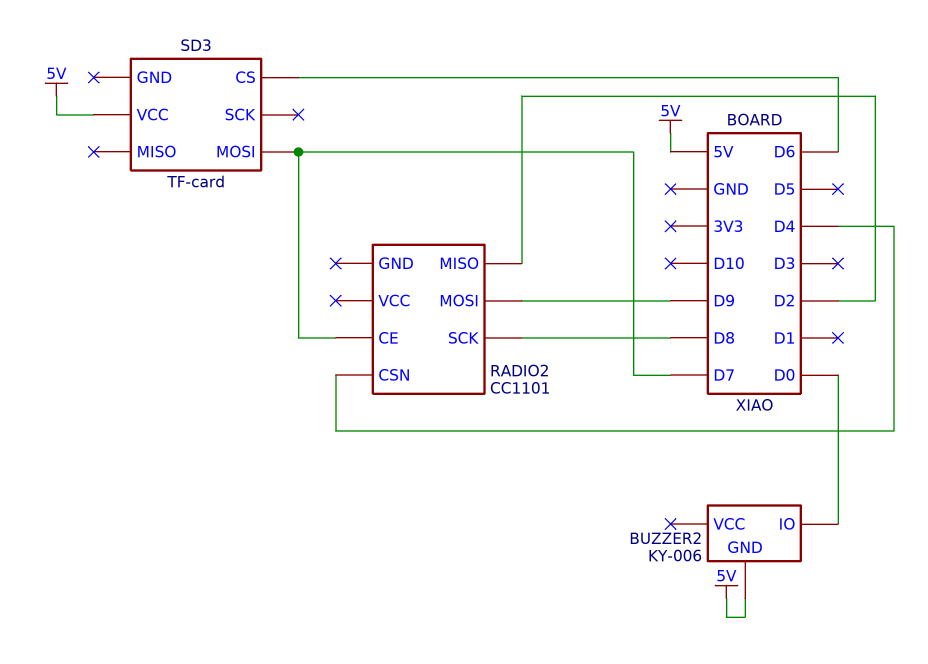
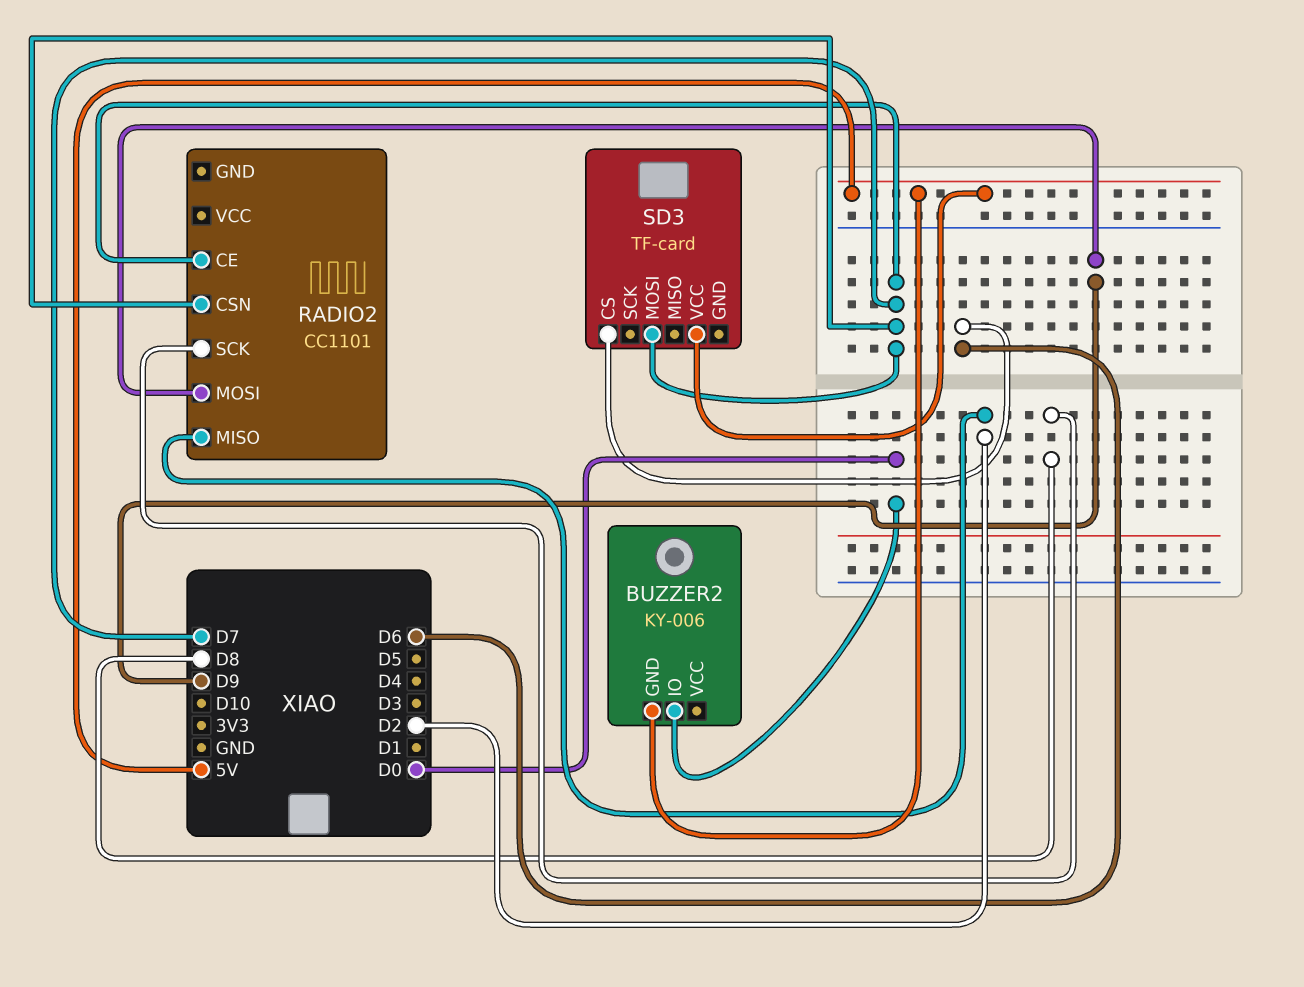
RADIO2 pin CSN: D4 -> D7

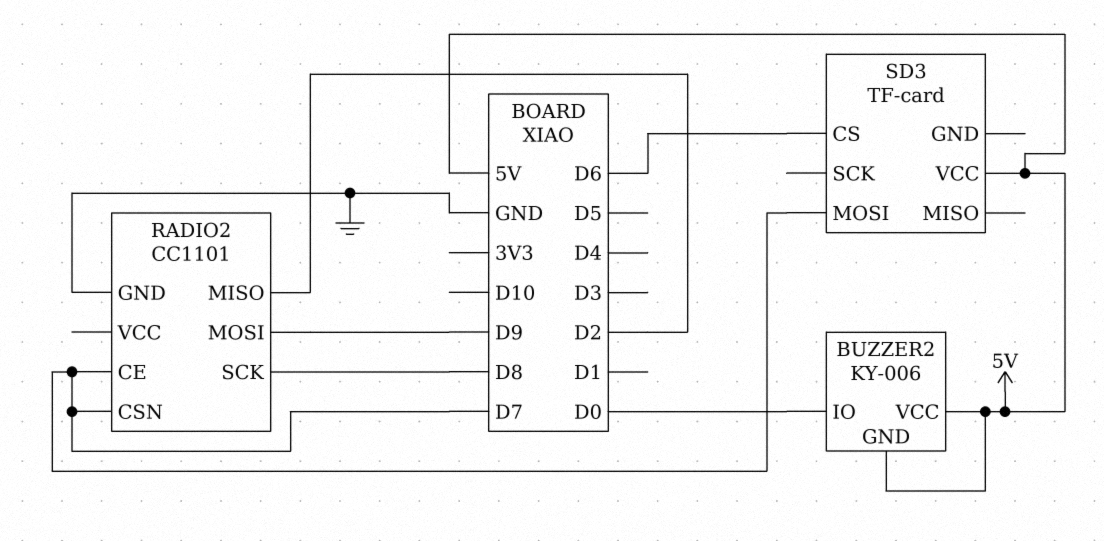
BUZZER2 pin VCC: none -> 5V
RADIO2 pin GND: none -> GND

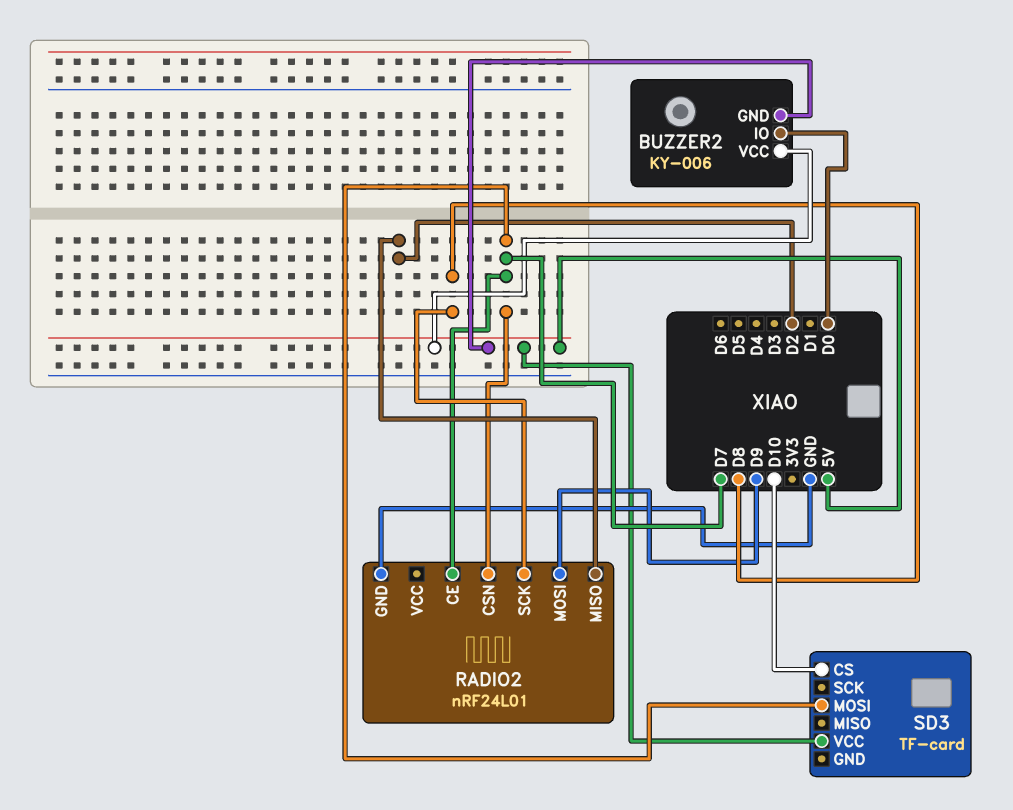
RADIO2: CC1101 -> nRF24L01
SD3 pin CS: D6 -> D10

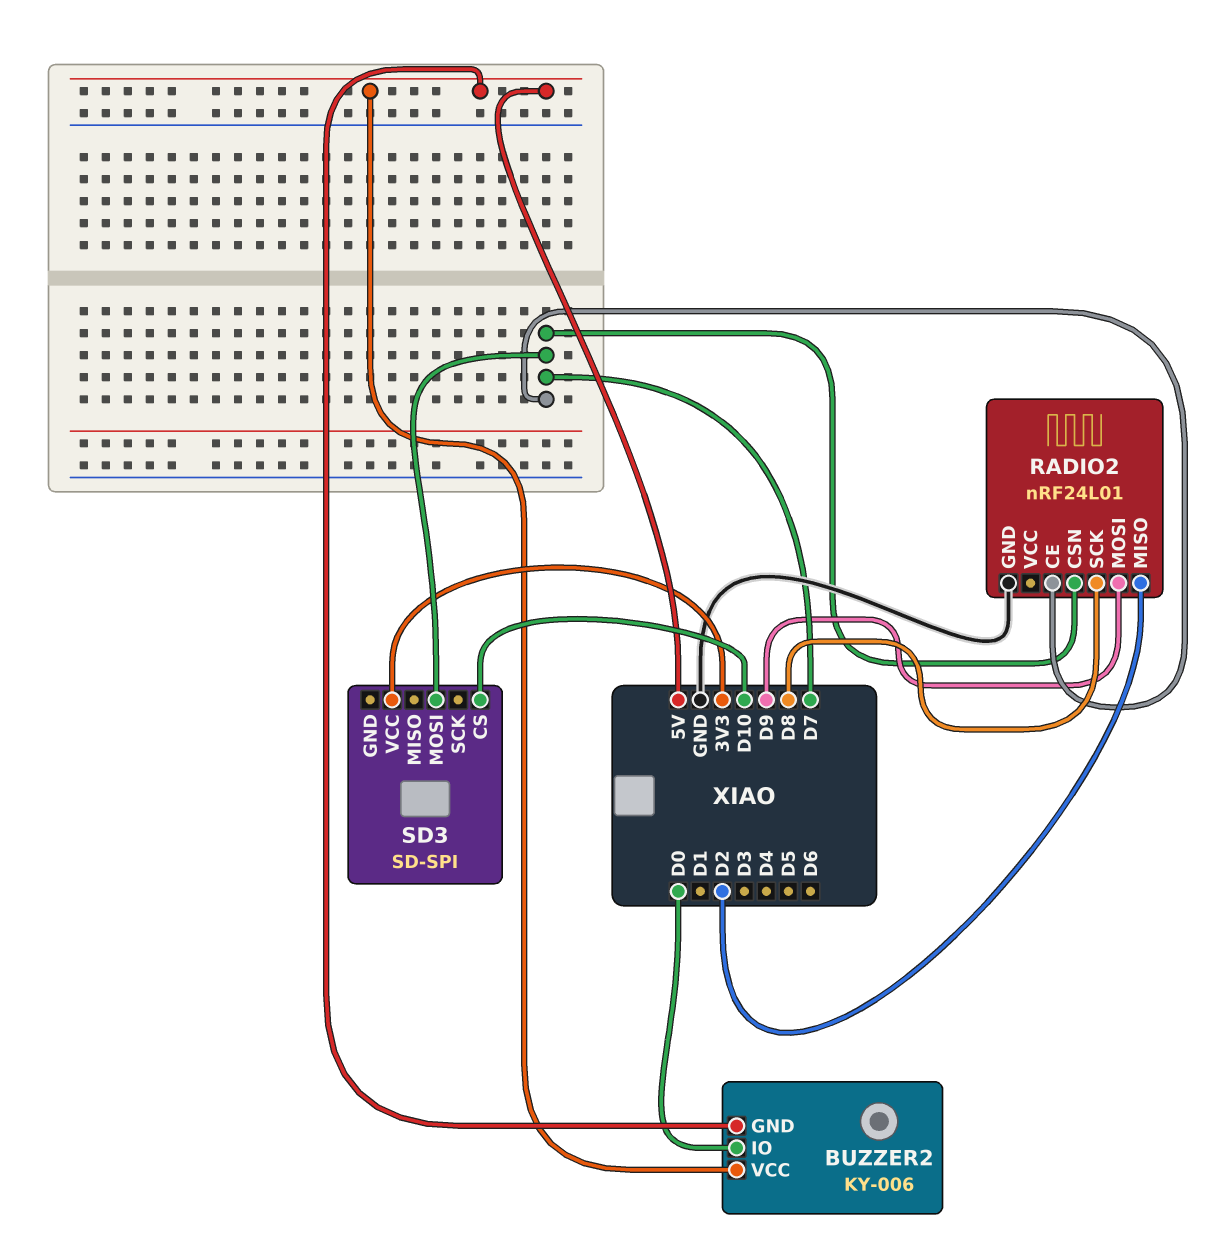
SD3: TF-card -> SD-SPI
SD3 pin VCC: 5V -> 3V3

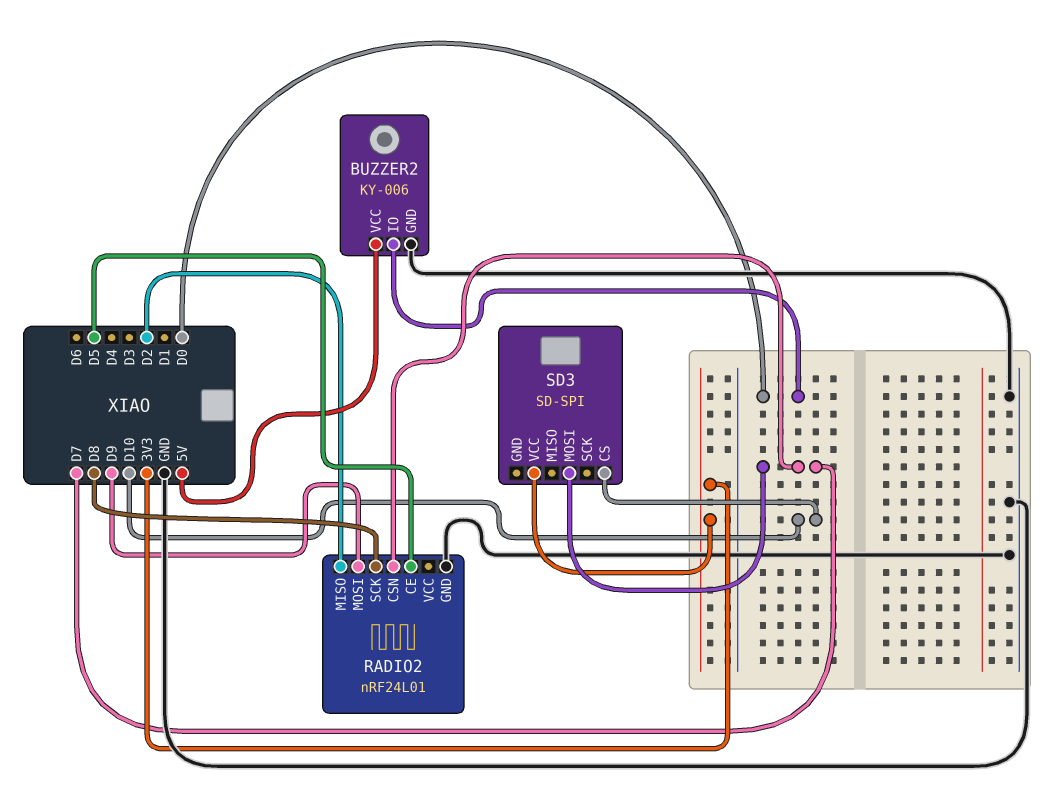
BUZZER2 pin GND: 5V -> GND
RADIO2 pin CE: D7 -> D5

